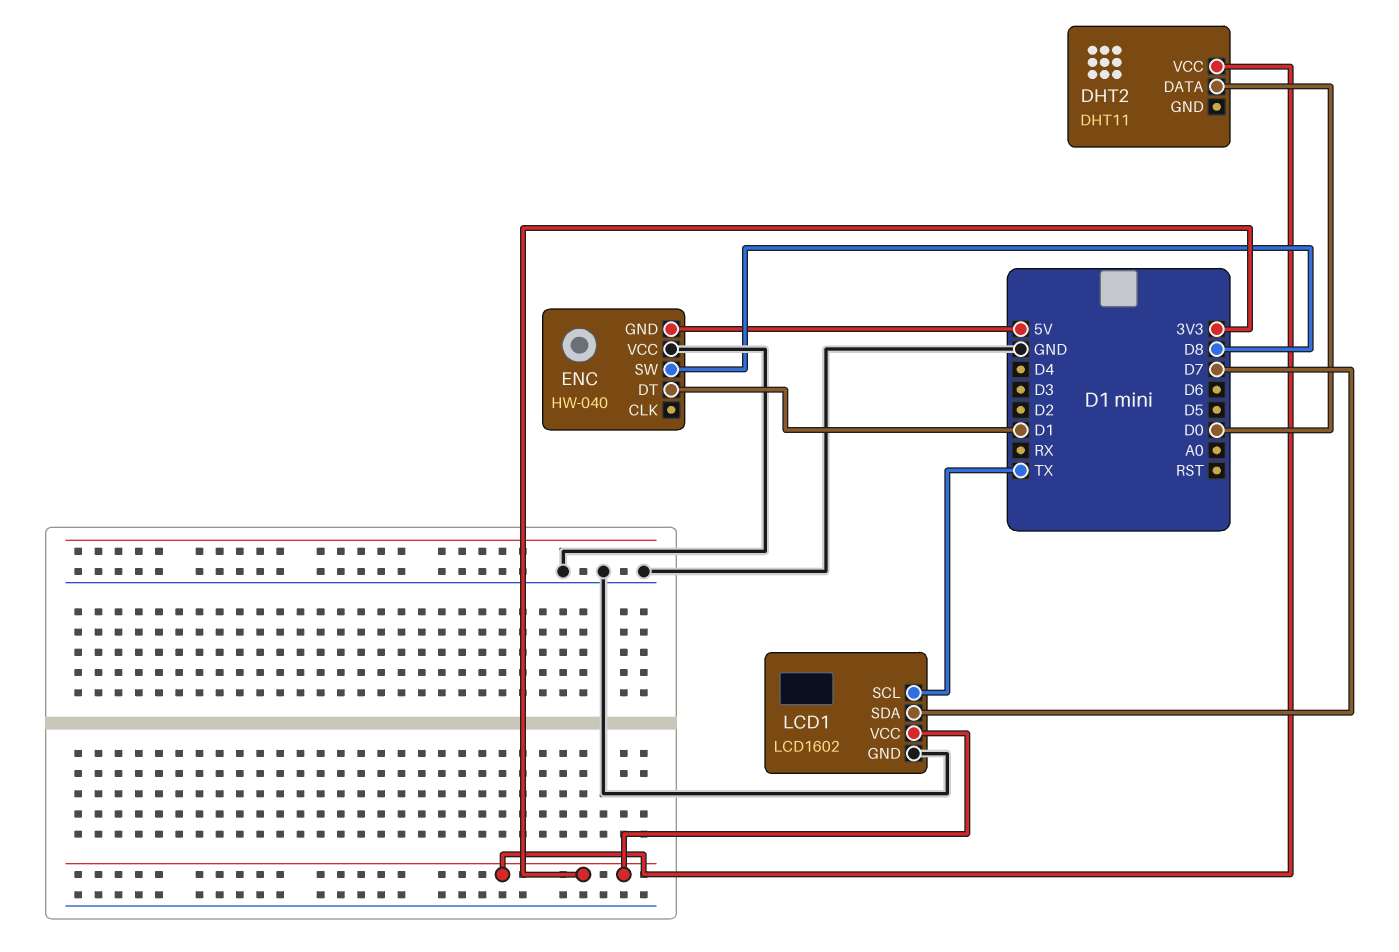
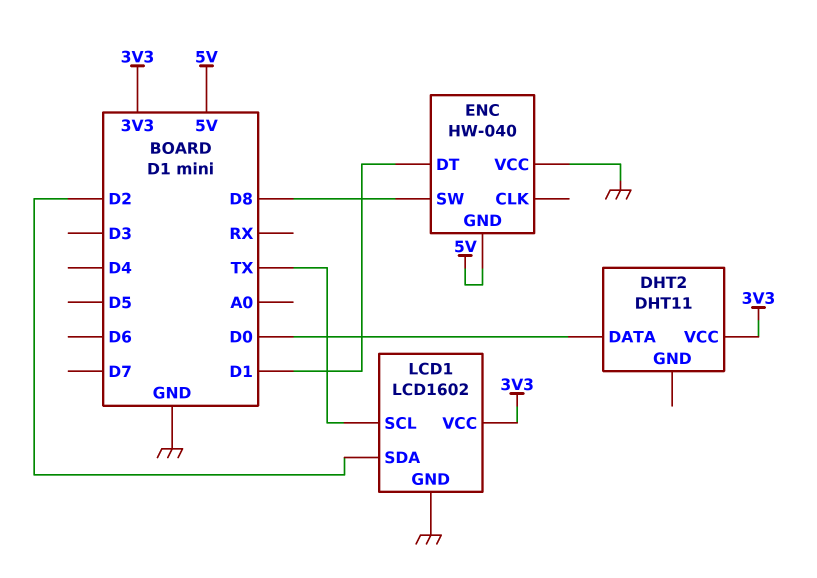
LCD1 pin SDA: D7 -> D2

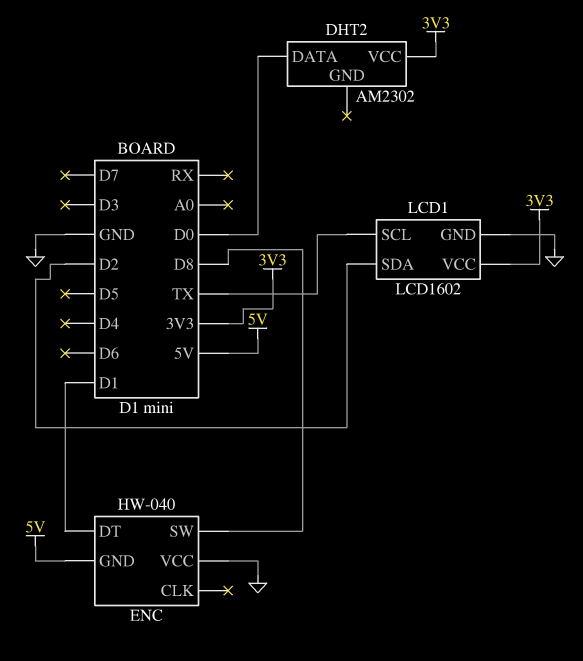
DHT2: DHT11 -> AM2302

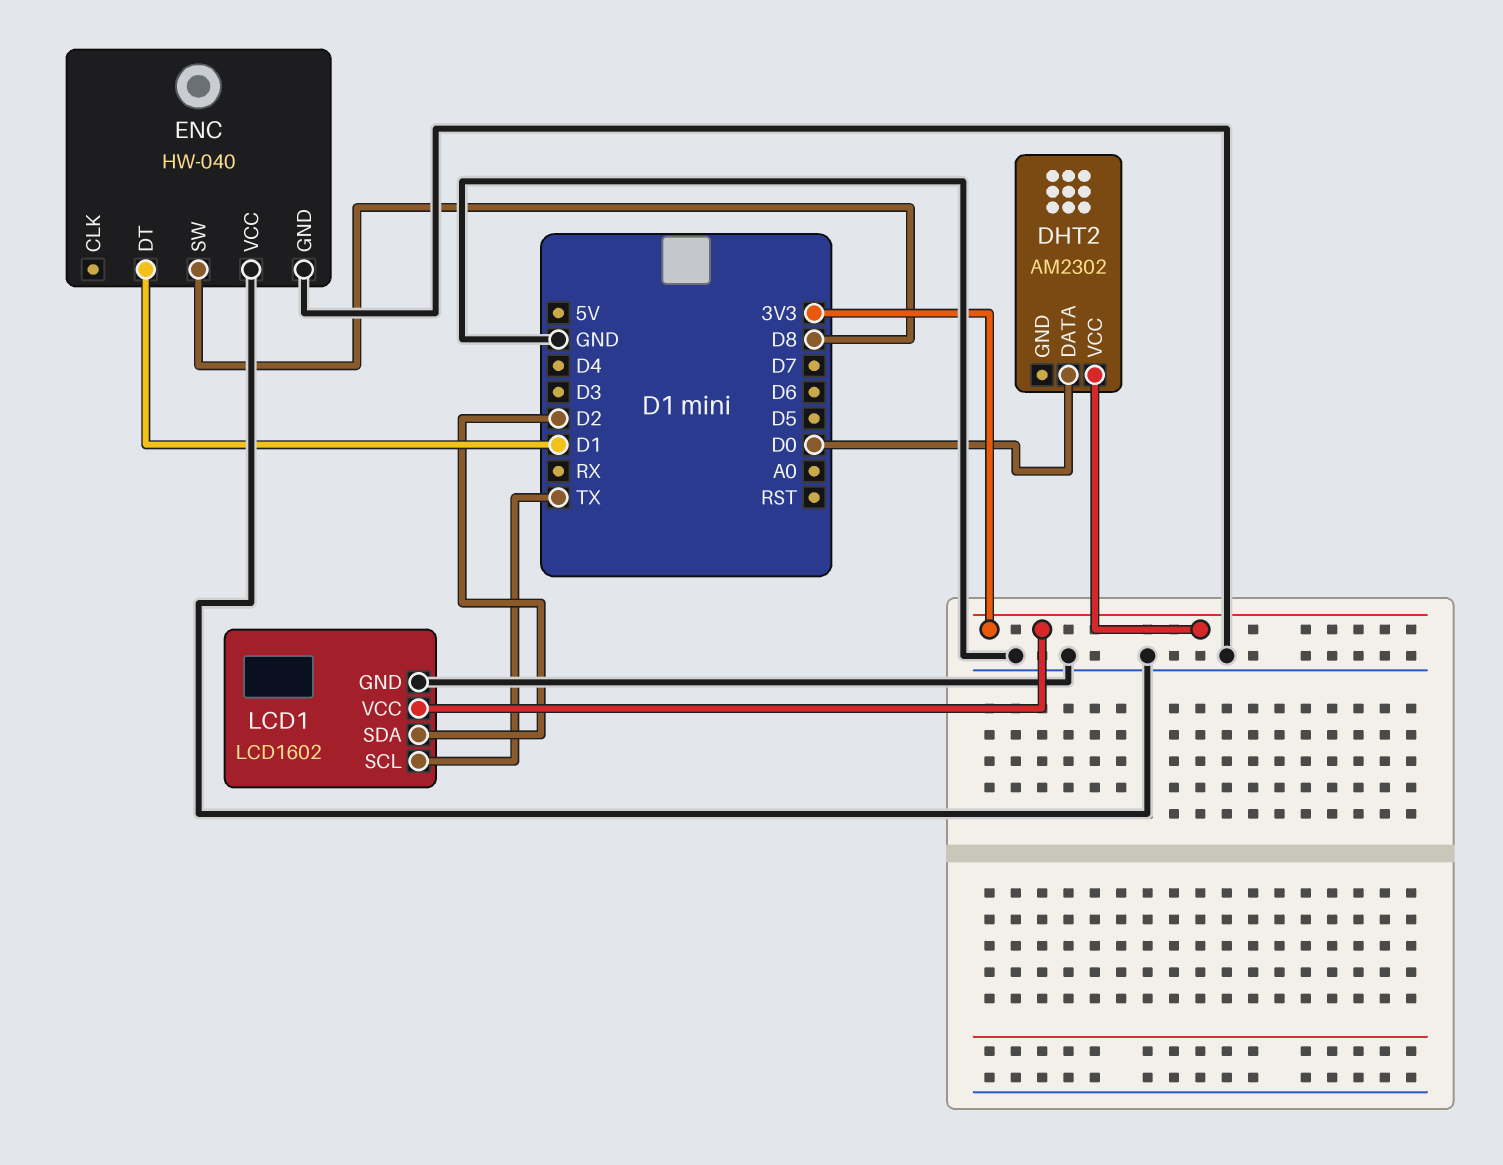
ENC pin GND: 5V -> GND

